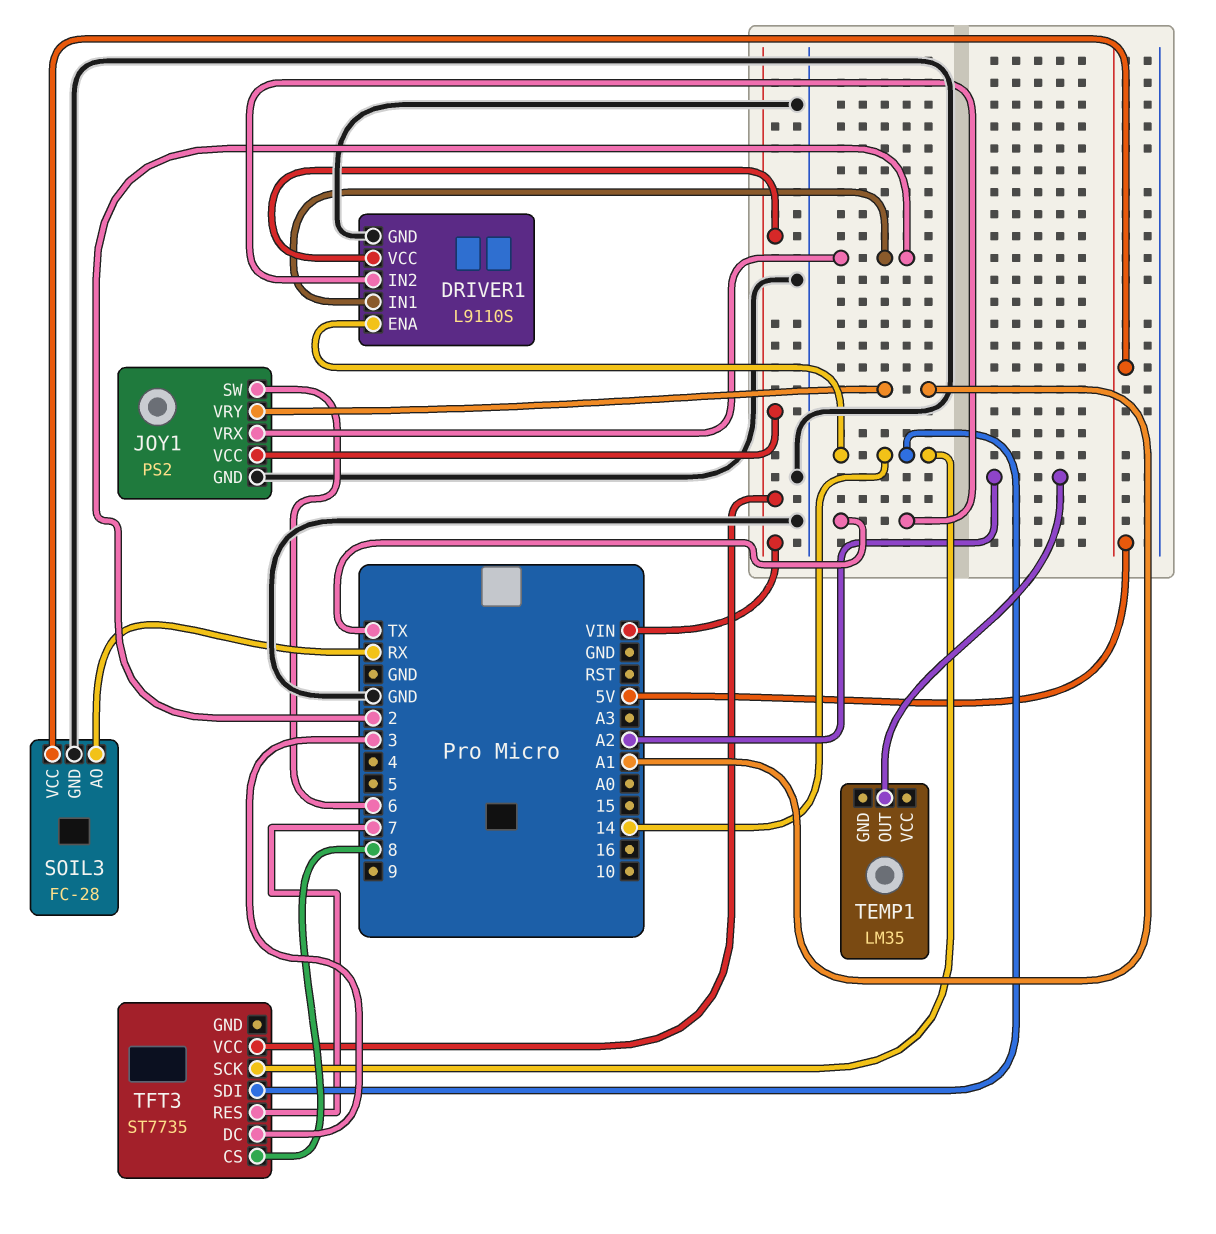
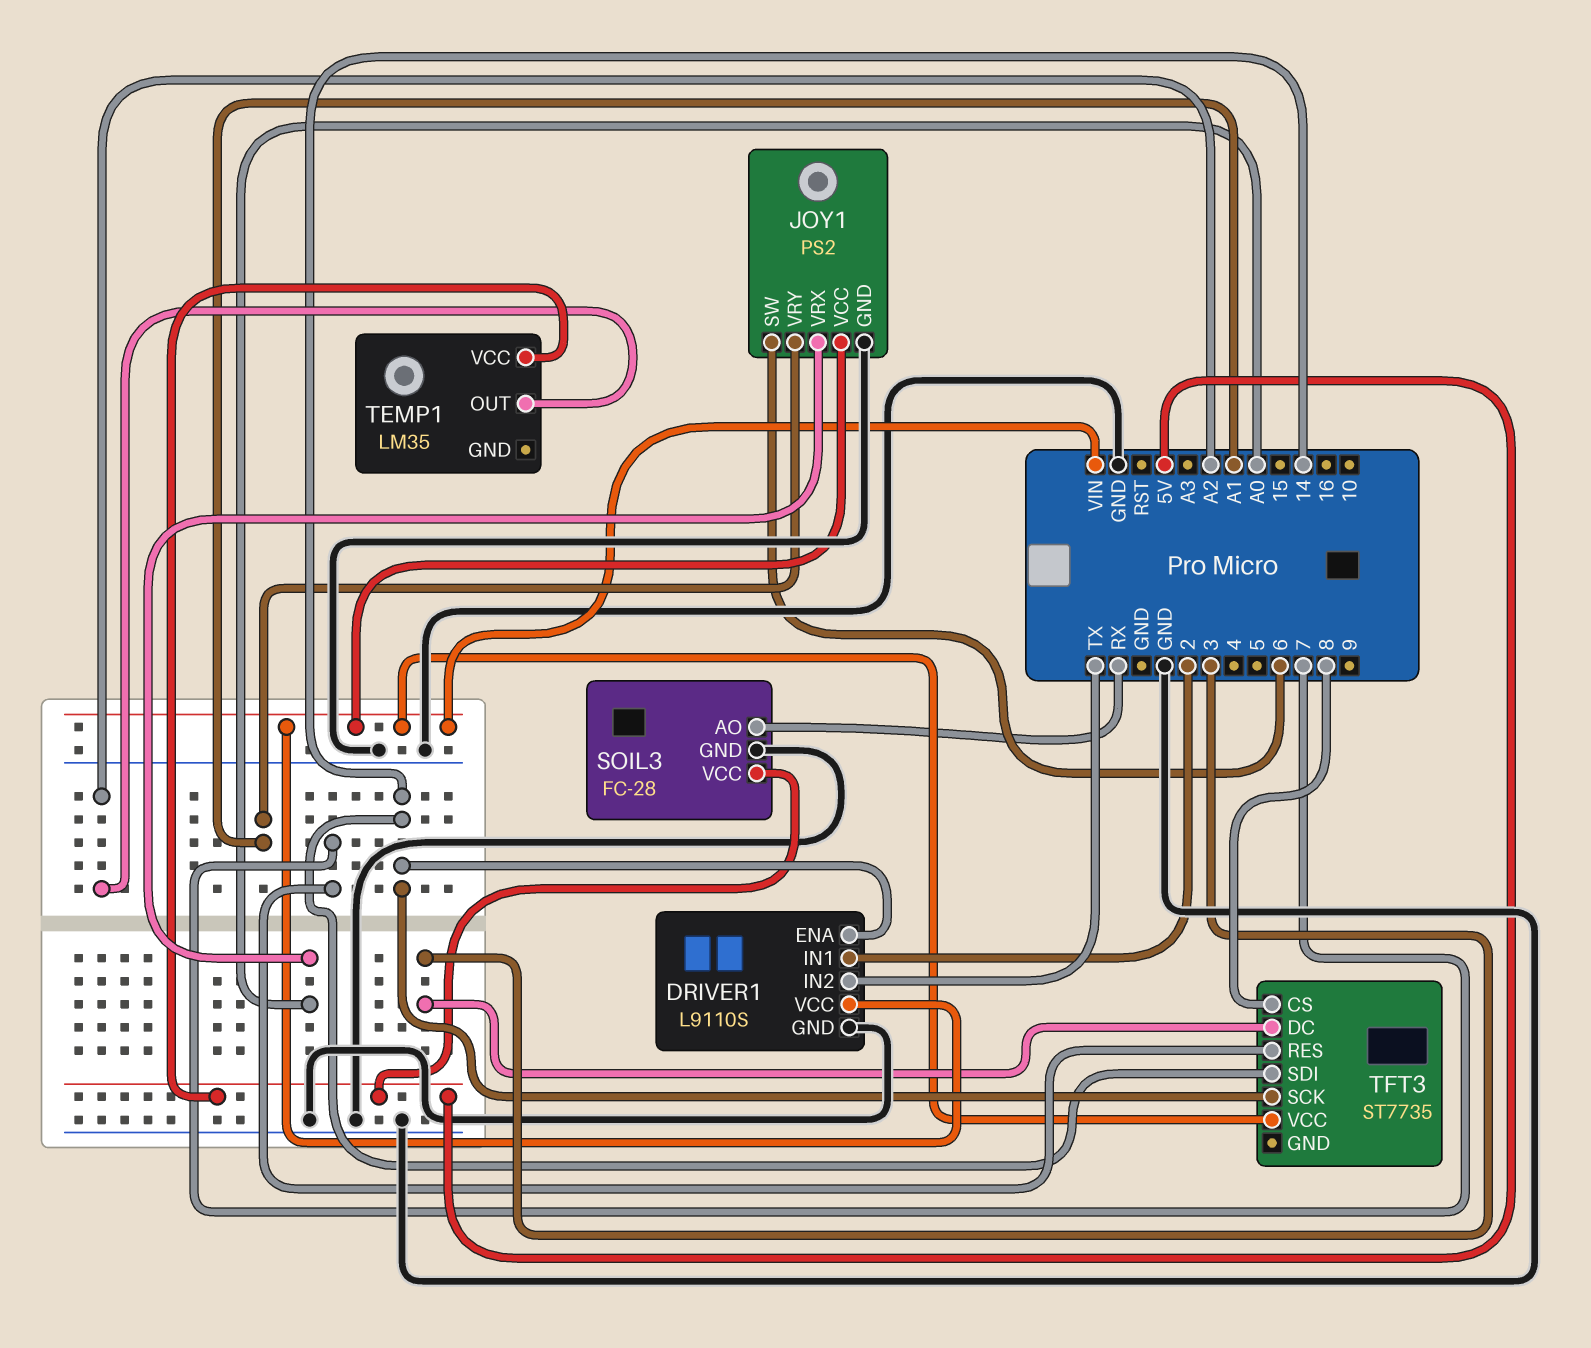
JOY1 pin VRX: 2 -> A0
TEMP1 pin VCC: none -> 5V

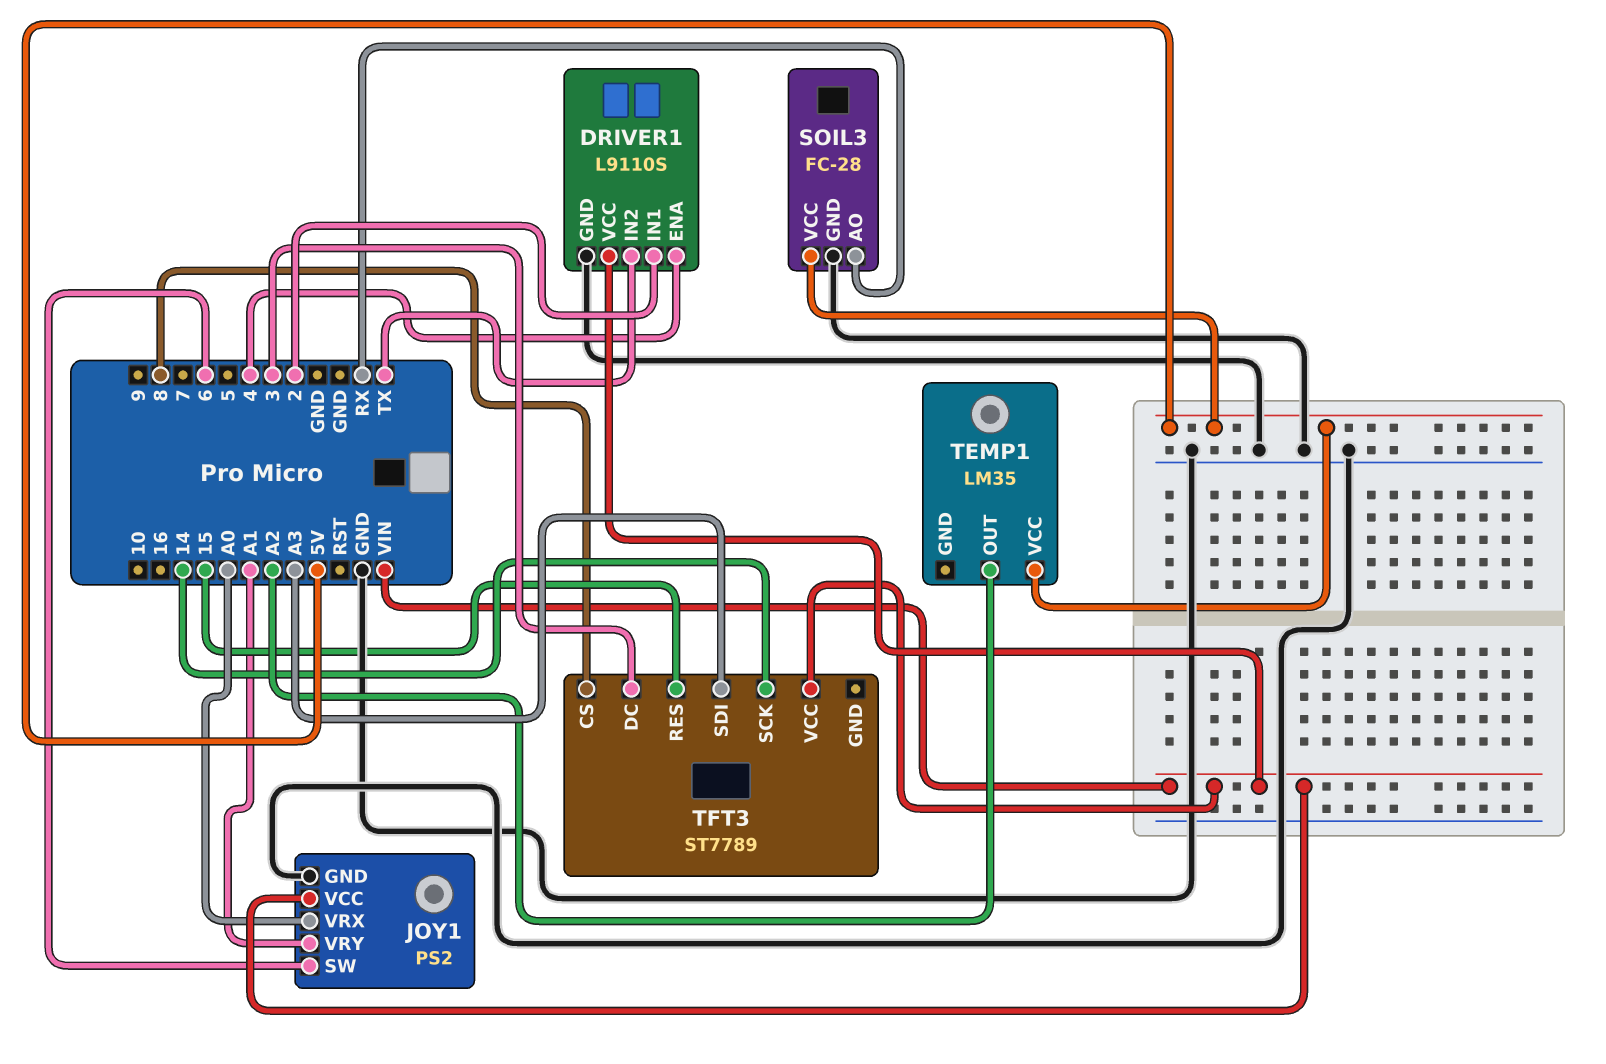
DRIVER1 pin ENA: 14 -> 4
TFT3: ST7735 -> ST7789
TFT3 pin RES: 7 -> 15
TFT3 pin SDI: 14 -> A3

